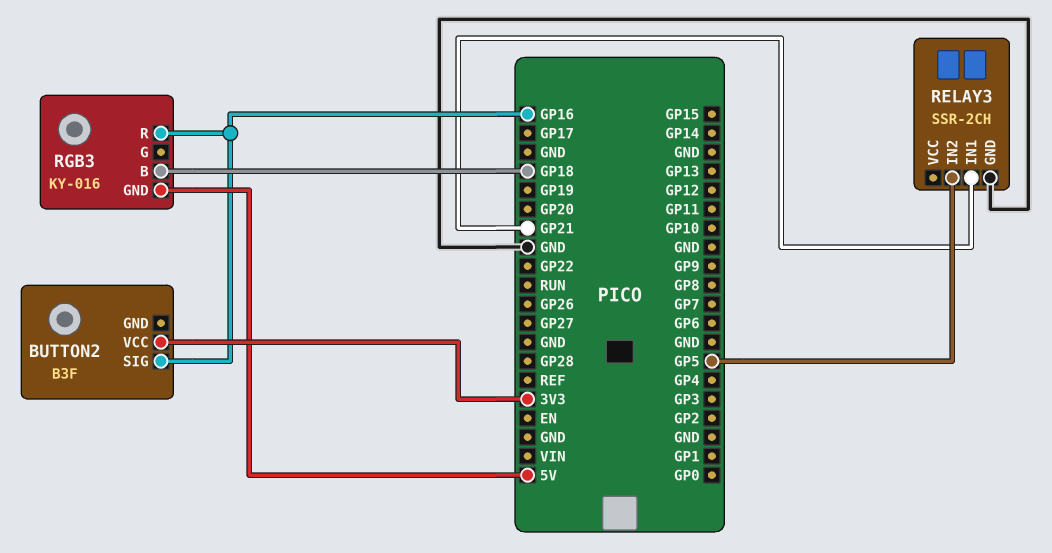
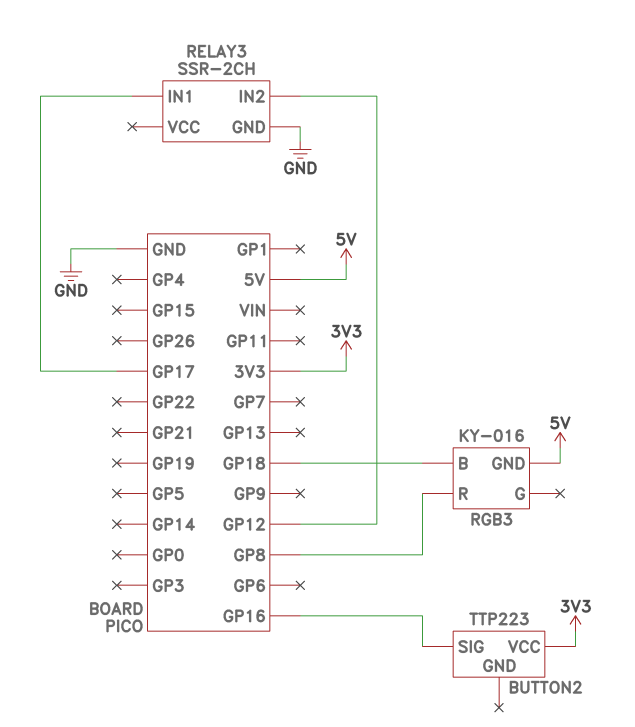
BUTTON2: B3F -> TTP223
RELAY3 pin IN1: GP21 -> GP17
RELAY3 pin IN2: GP5 -> GP12
RGB3 pin R: GP16 -> GP8

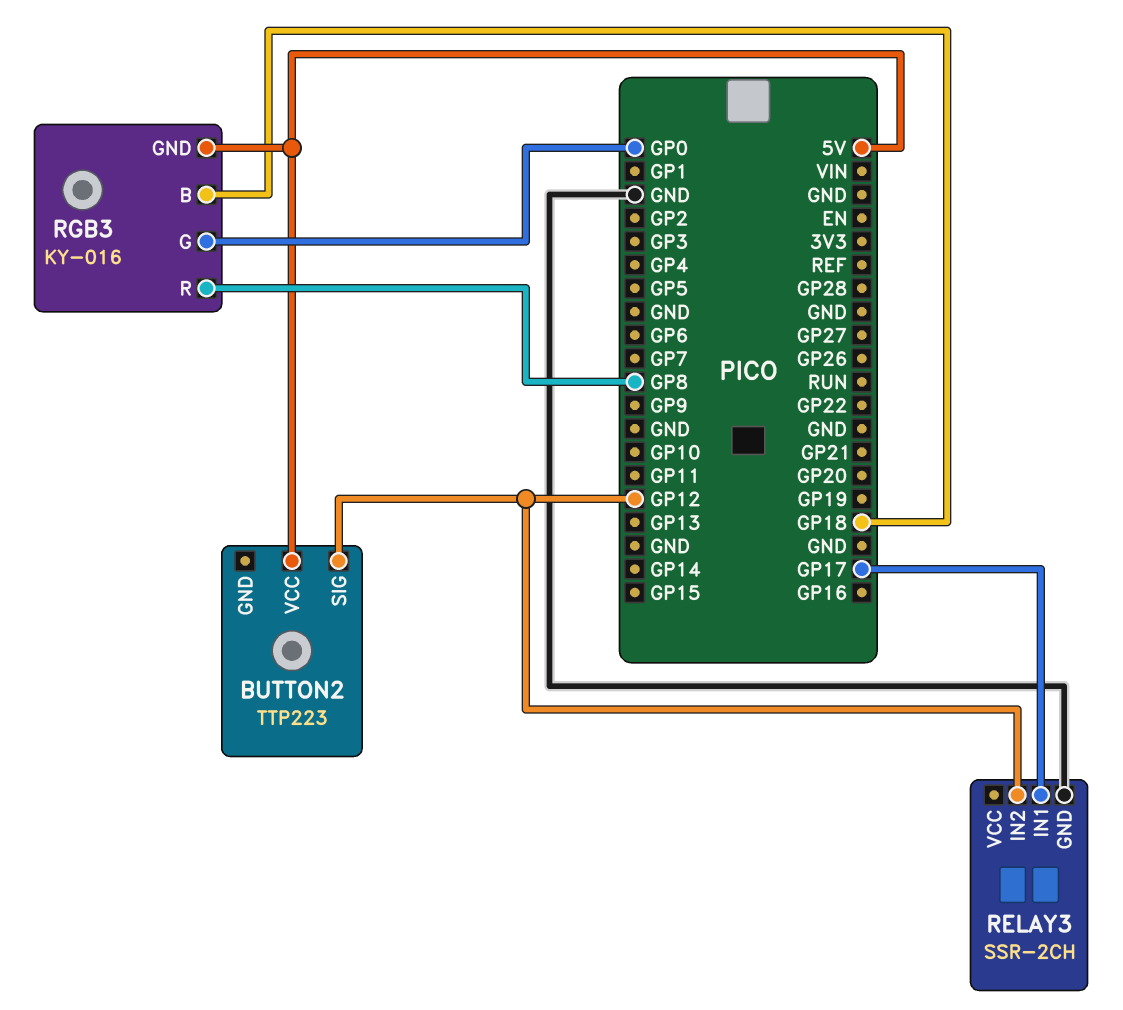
BUTTON2 pin SIG: GP16 -> GP12
BUTTON2 pin VCC: 3V3 -> 5V
RGB3 pin G: none -> GP0

